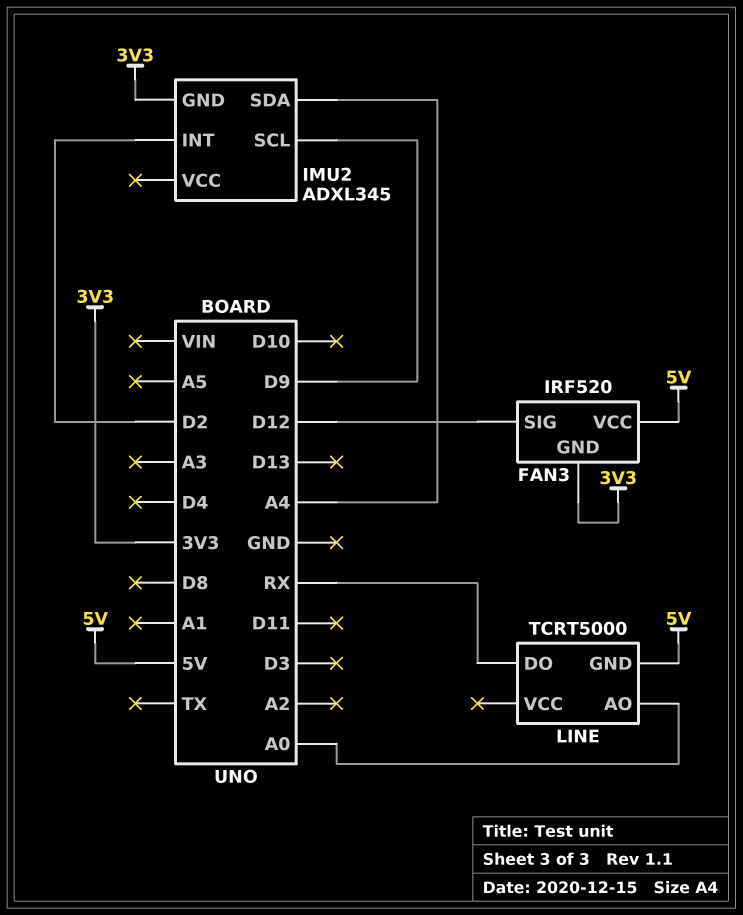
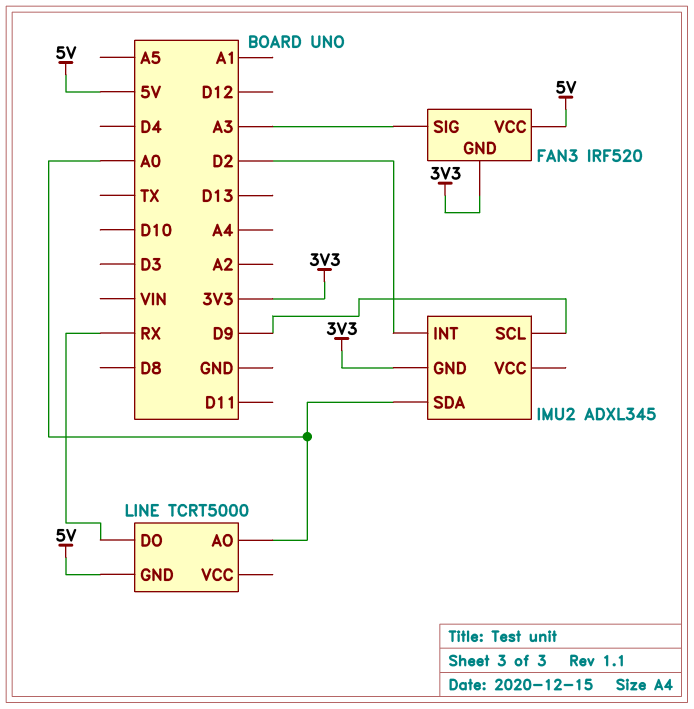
FAN3 pin SIG: D12 -> A3
IMU2 pin SDA: A4 -> A0

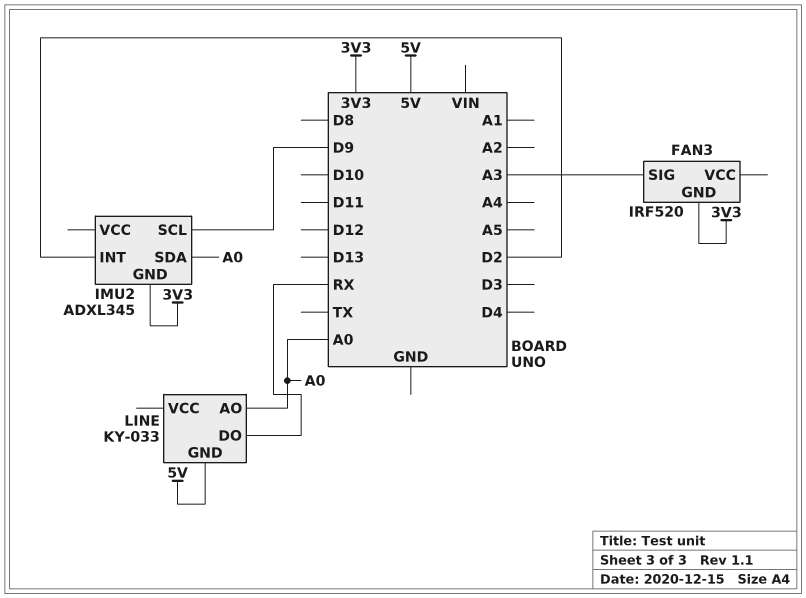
FAN3 pin VCC: 5V -> none
LINE: TCRT5000 -> KY-033

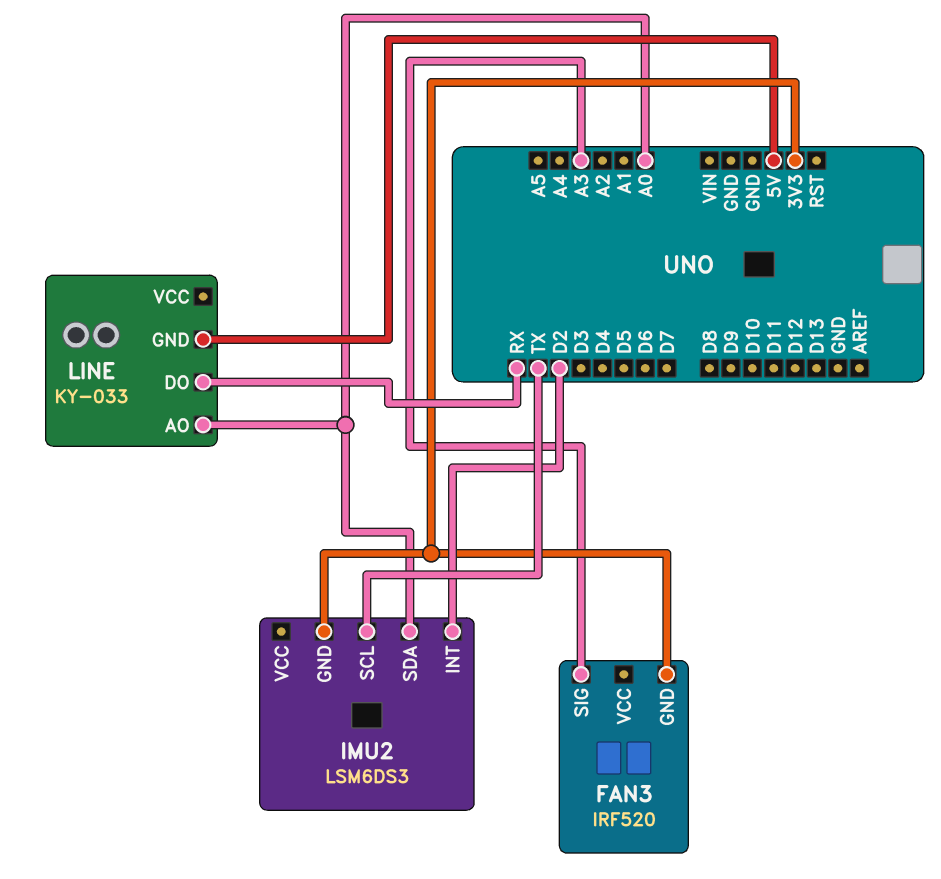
IMU2: ADXL345 -> LSM6DS3
IMU2 pin SCL: D9 -> TX

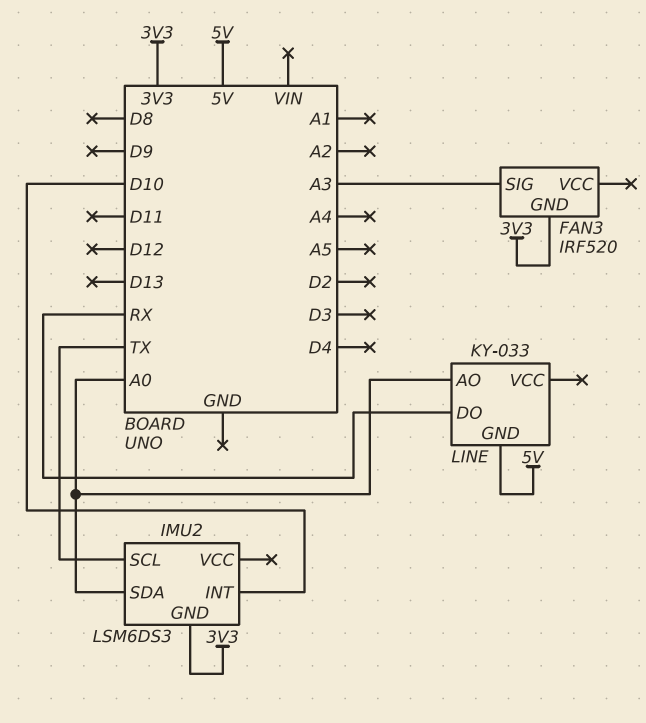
IMU2 pin INT: D2 -> D10

